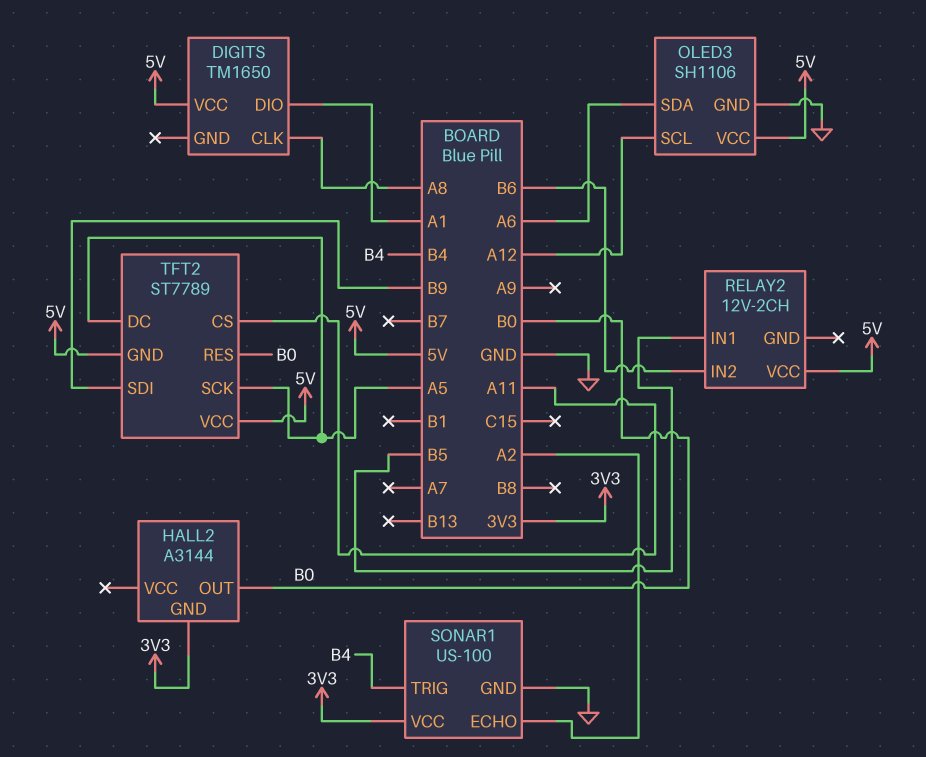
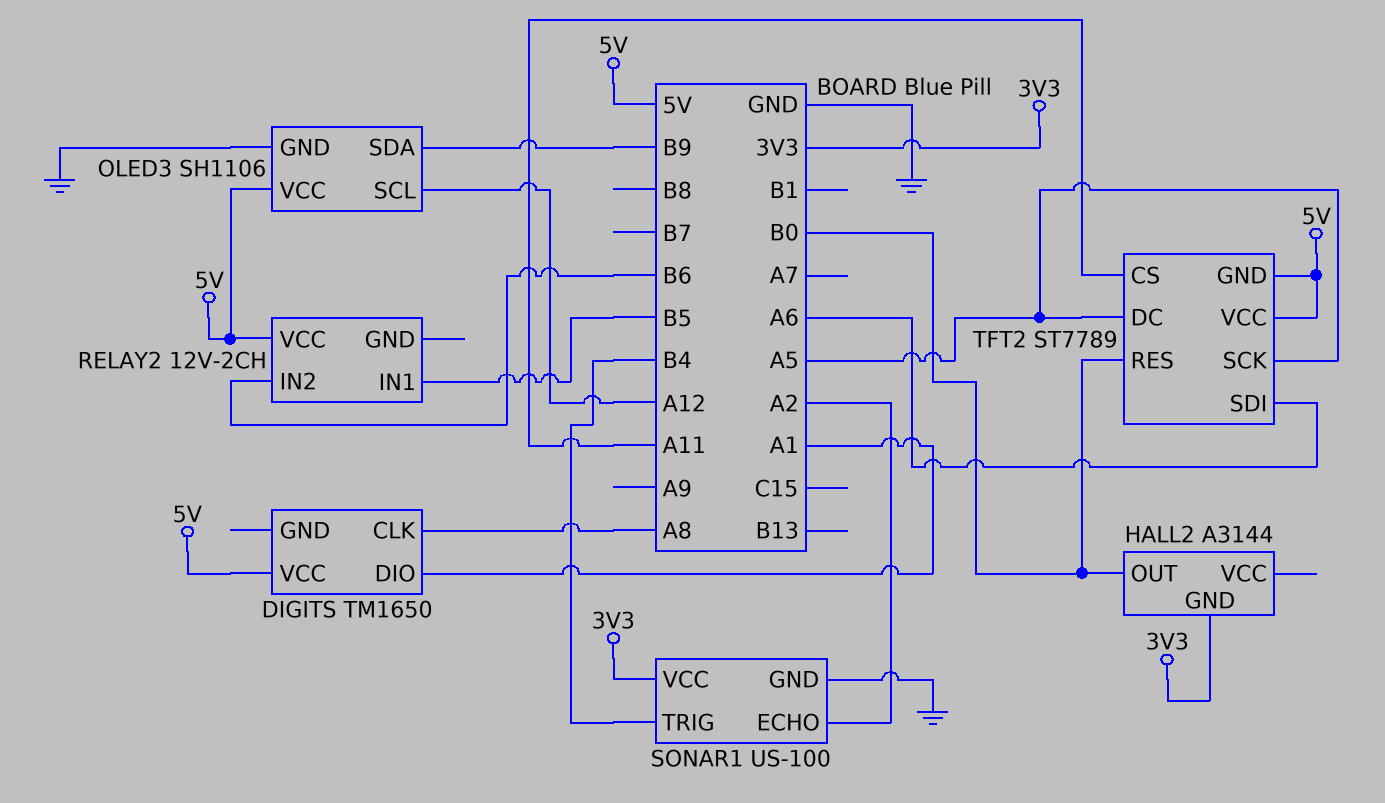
OLED3 pin SDA: A6 -> B9
TFT2 pin SDI: B9 -> A6

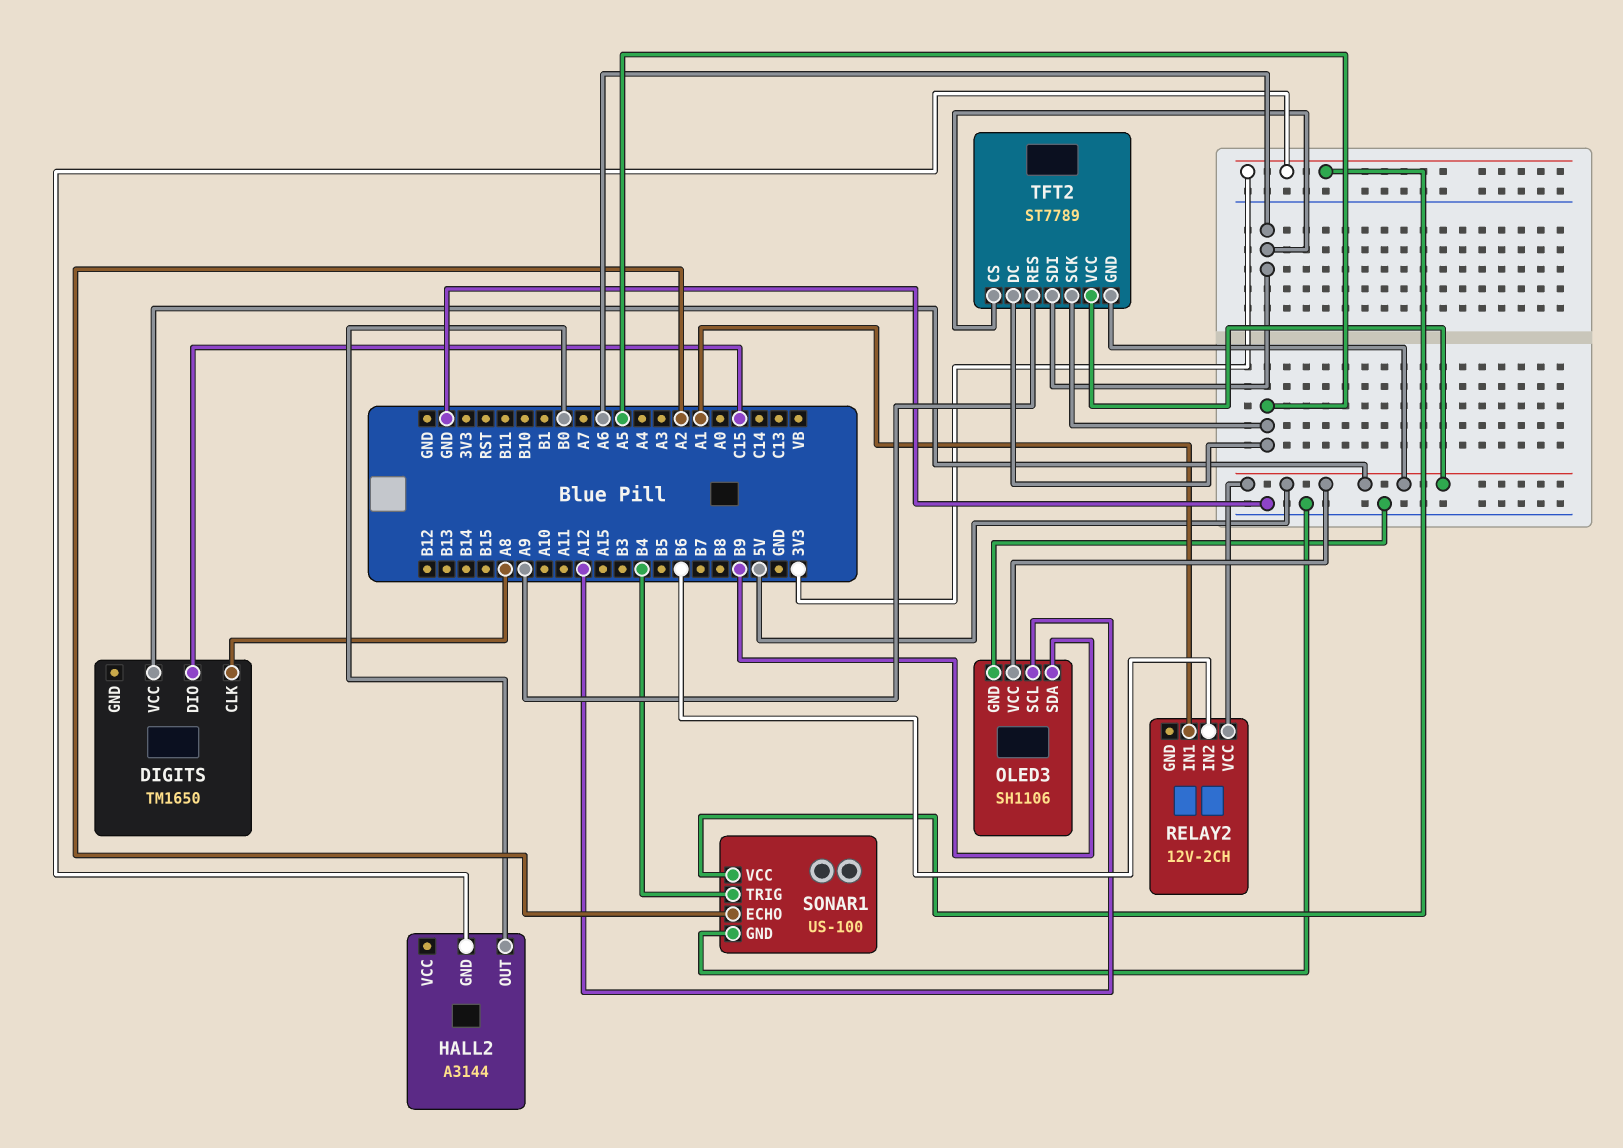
DIGITS pin DIO: A1 -> C15
RELAY2 pin IN1: B5 -> A1
TFT2 pin CS: A11 -> A6
TFT2 pin RES: B0 -> A9

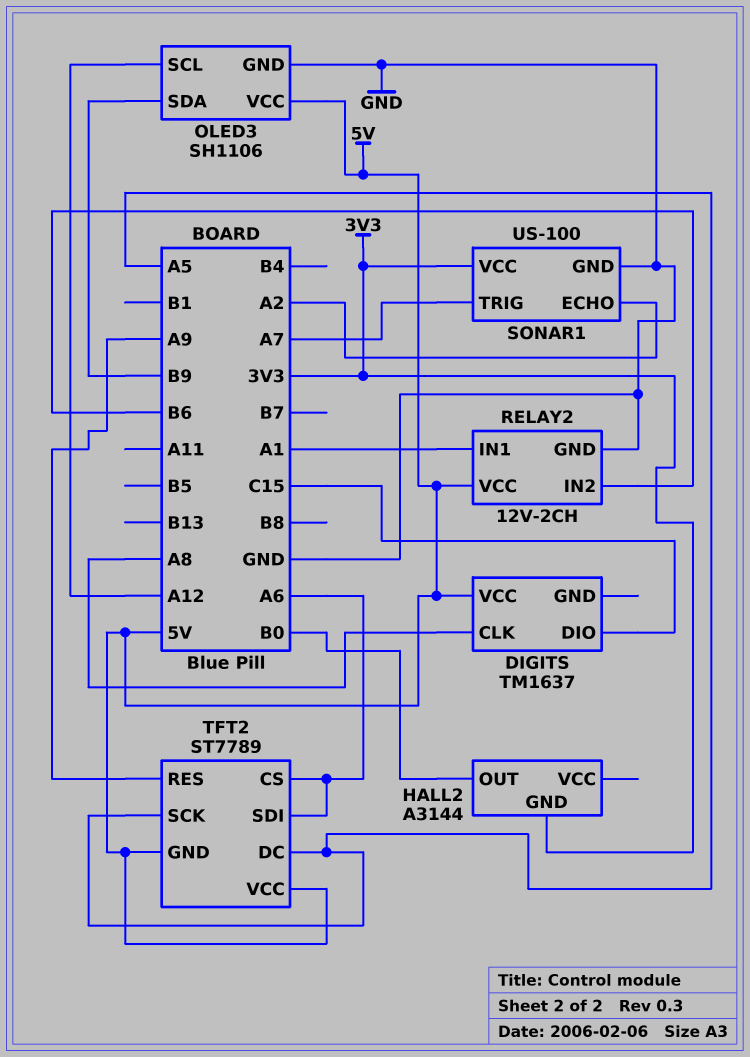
DIGITS: TM1650 -> TM1637
RELAY2 pin GND: none -> GND
SONAR1 pin TRIG: B4 -> A7

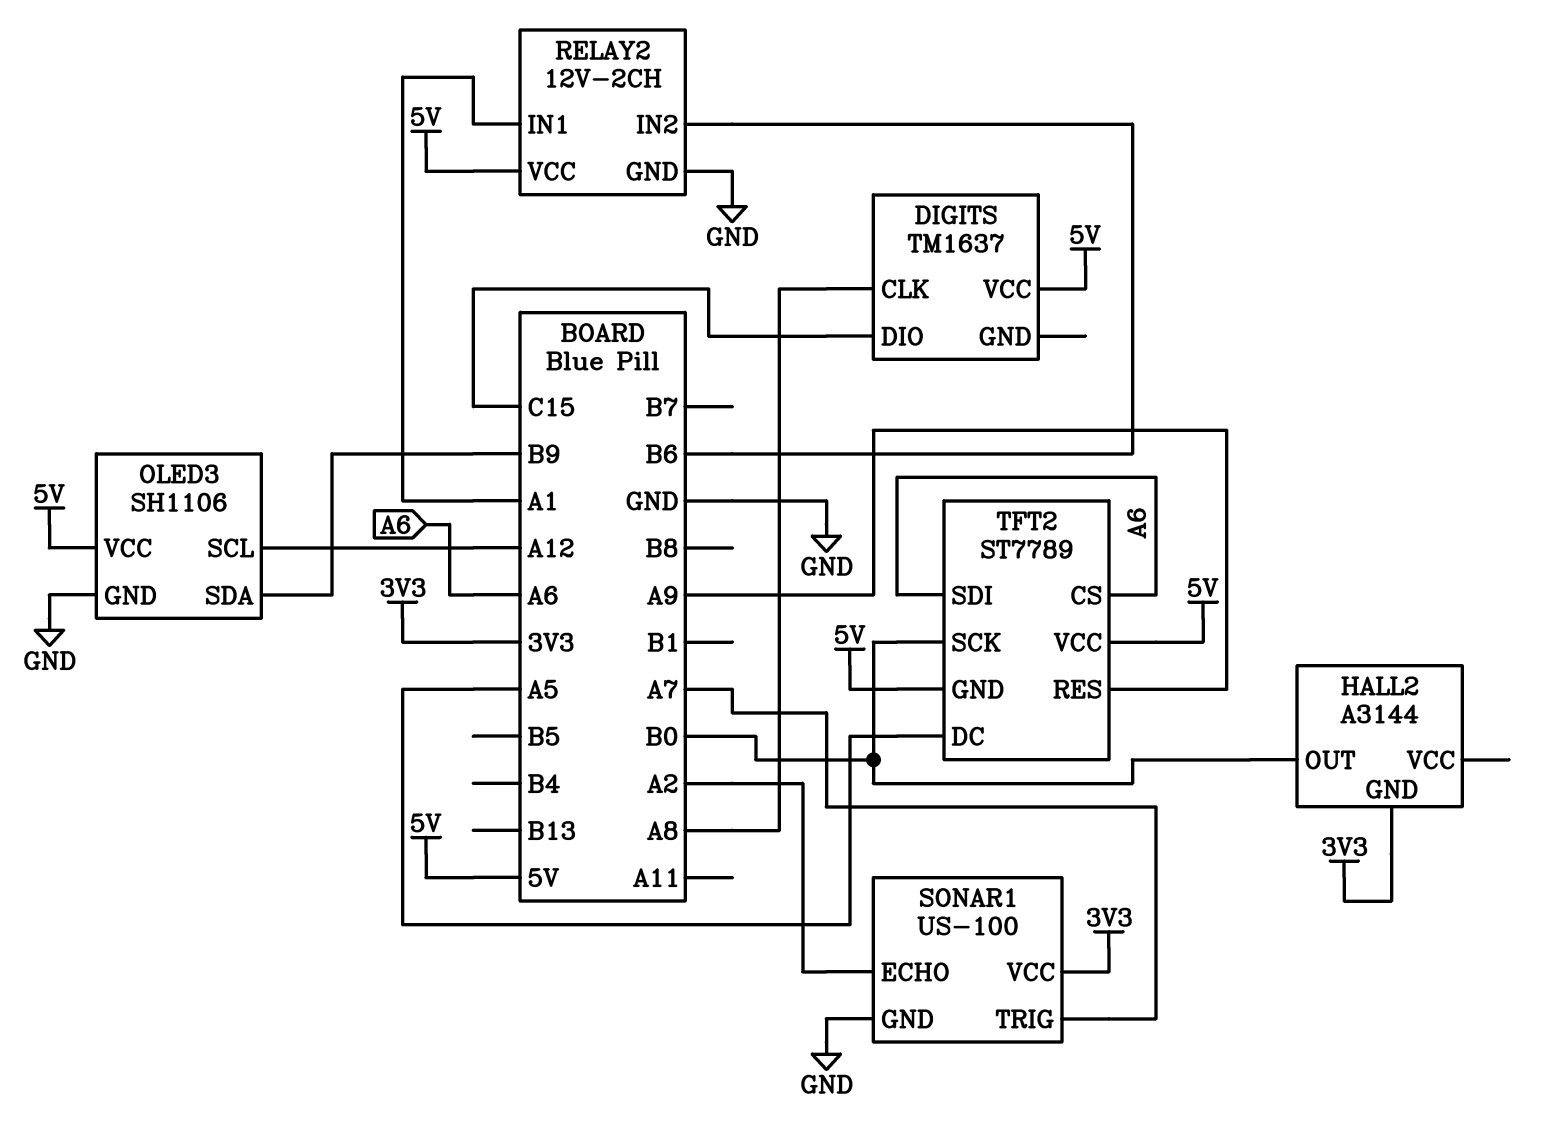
TFT2 pin SCK: A5 -> B0

